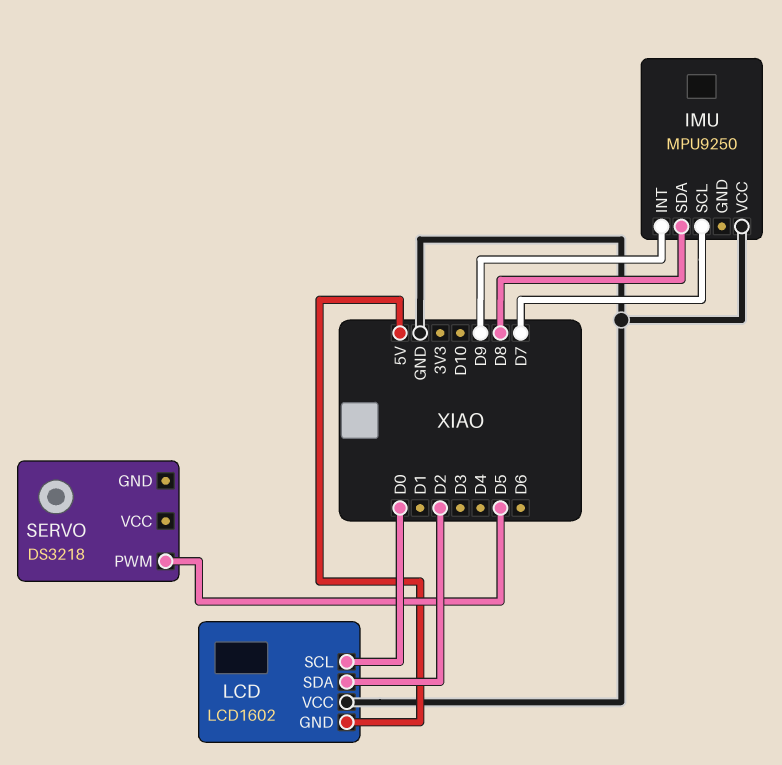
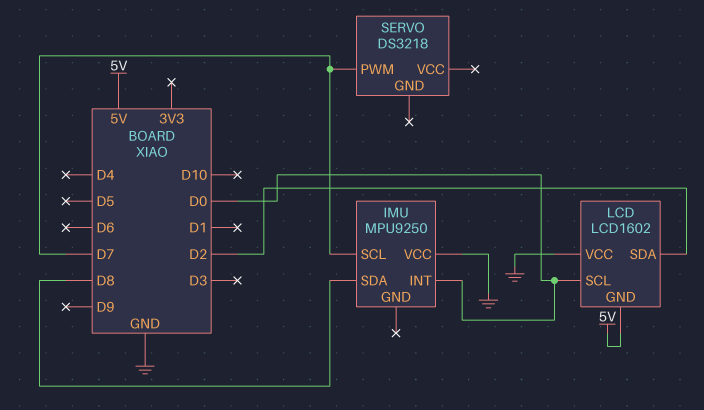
IMU pin INT: D9 -> D0
SERVO pin PWM: D5 -> D7

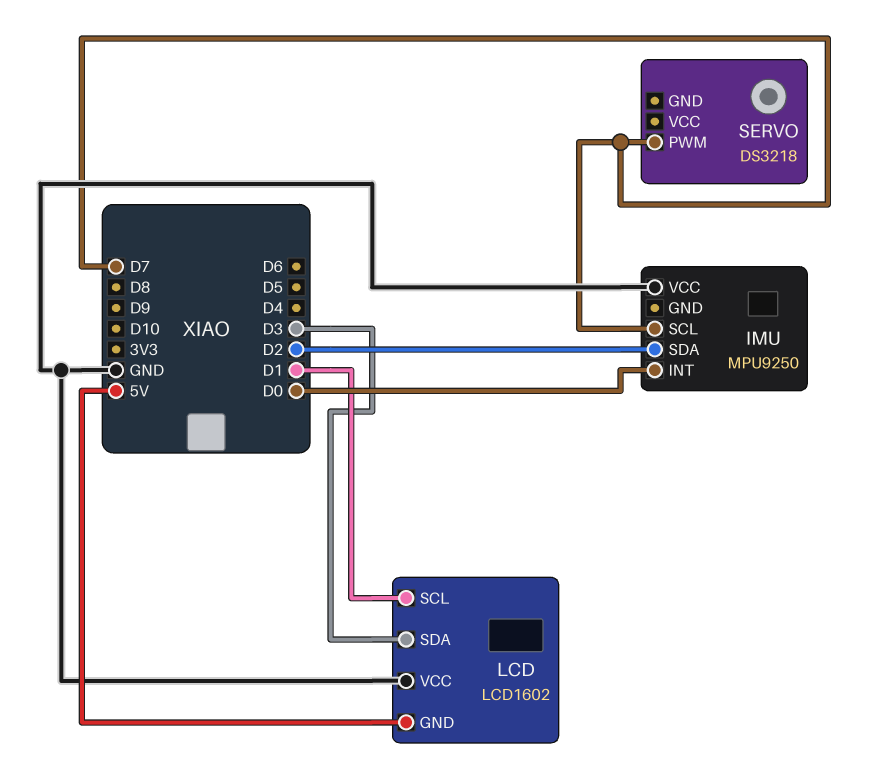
IMU pin SDA: D8 -> D2
LCD pin SCL: D0 -> D1
LCD pin SDA: D2 -> D3

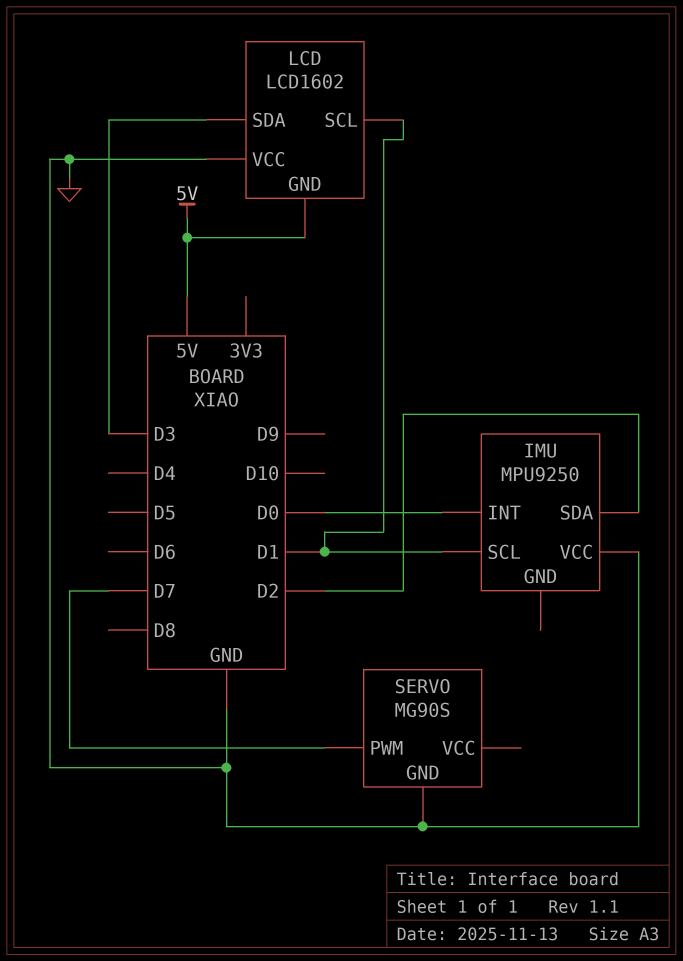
IMU pin SCL: D7 -> D1
SERVO: DS3218 -> MG90S
SERVO pin GND: none -> GND

